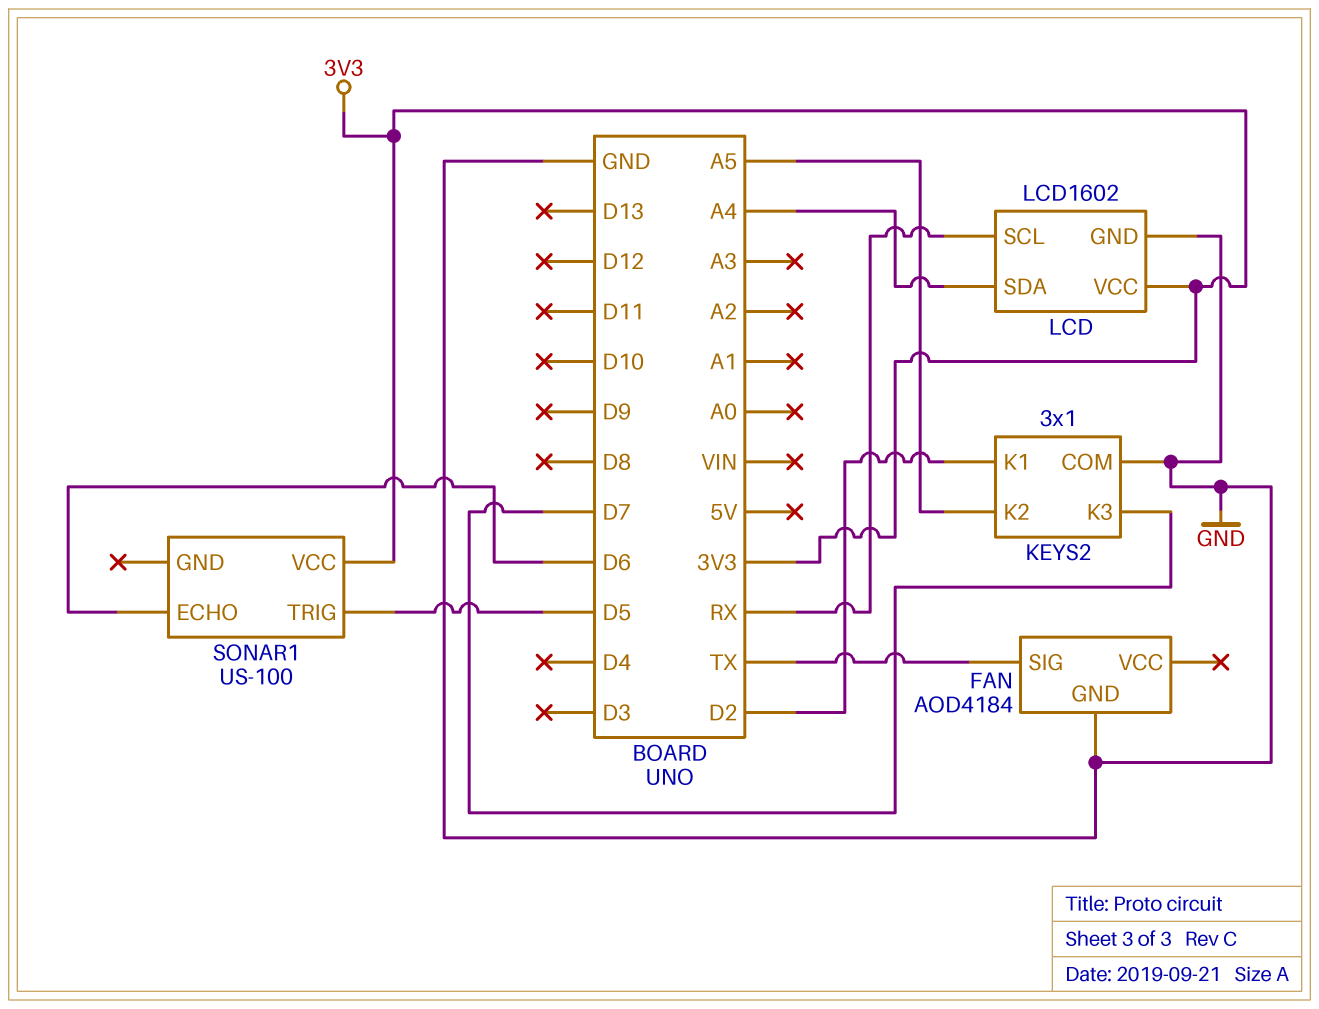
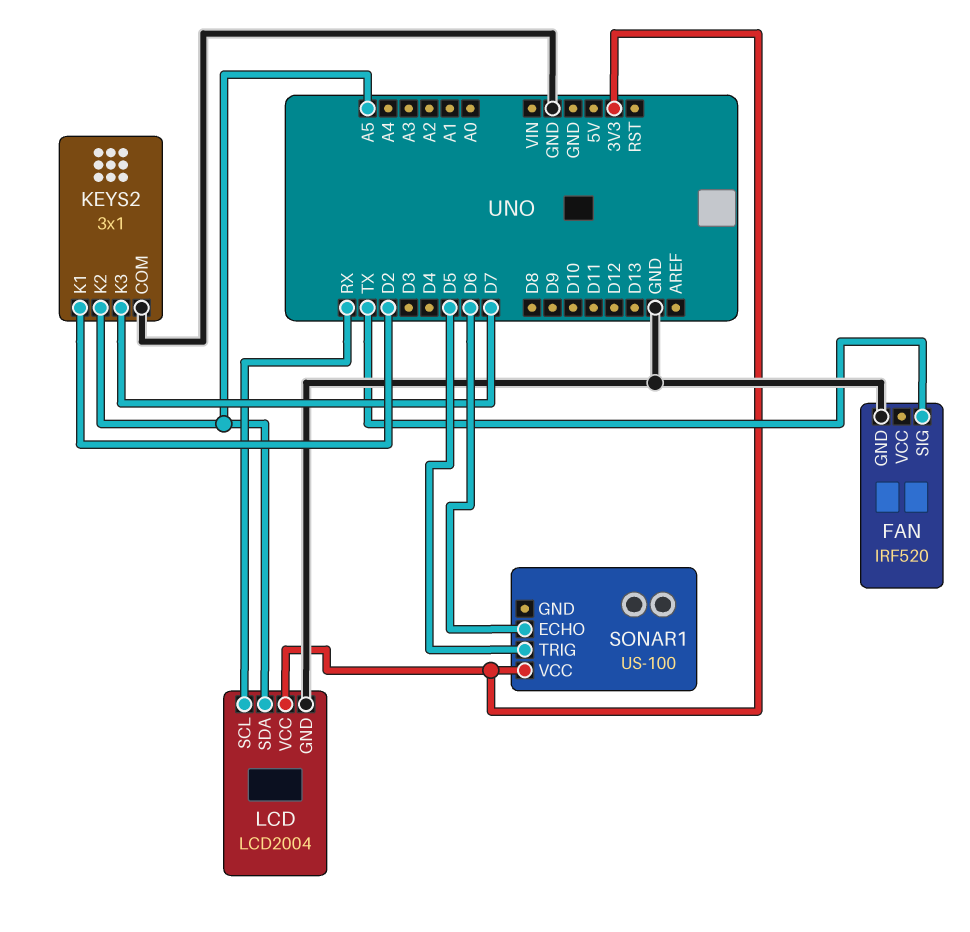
FAN: AOD4184 -> IRF520
LCD: LCD1602 -> LCD2004
LCD pin SDA: A4 -> A5

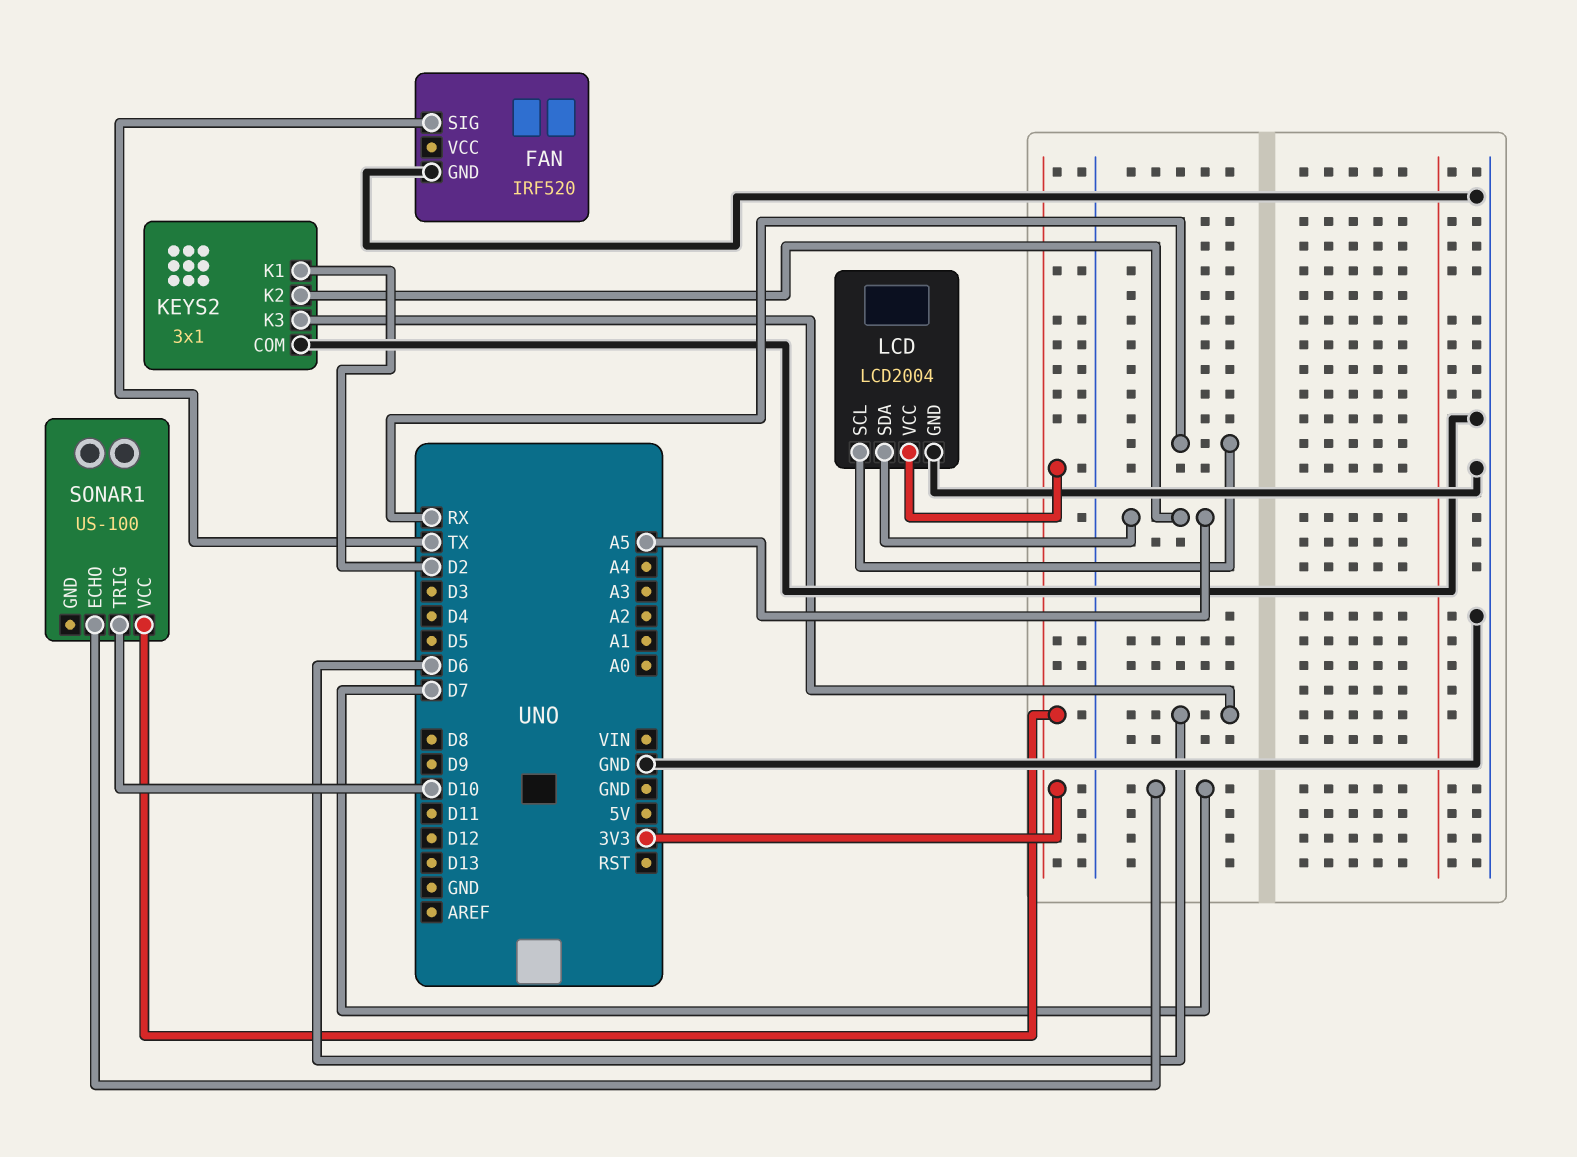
KEYS2 pin K3: D7 -> D6
SONAR1 pin ECHO: D6 -> D7
SONAR1 pin TRIG: D5 -> D10

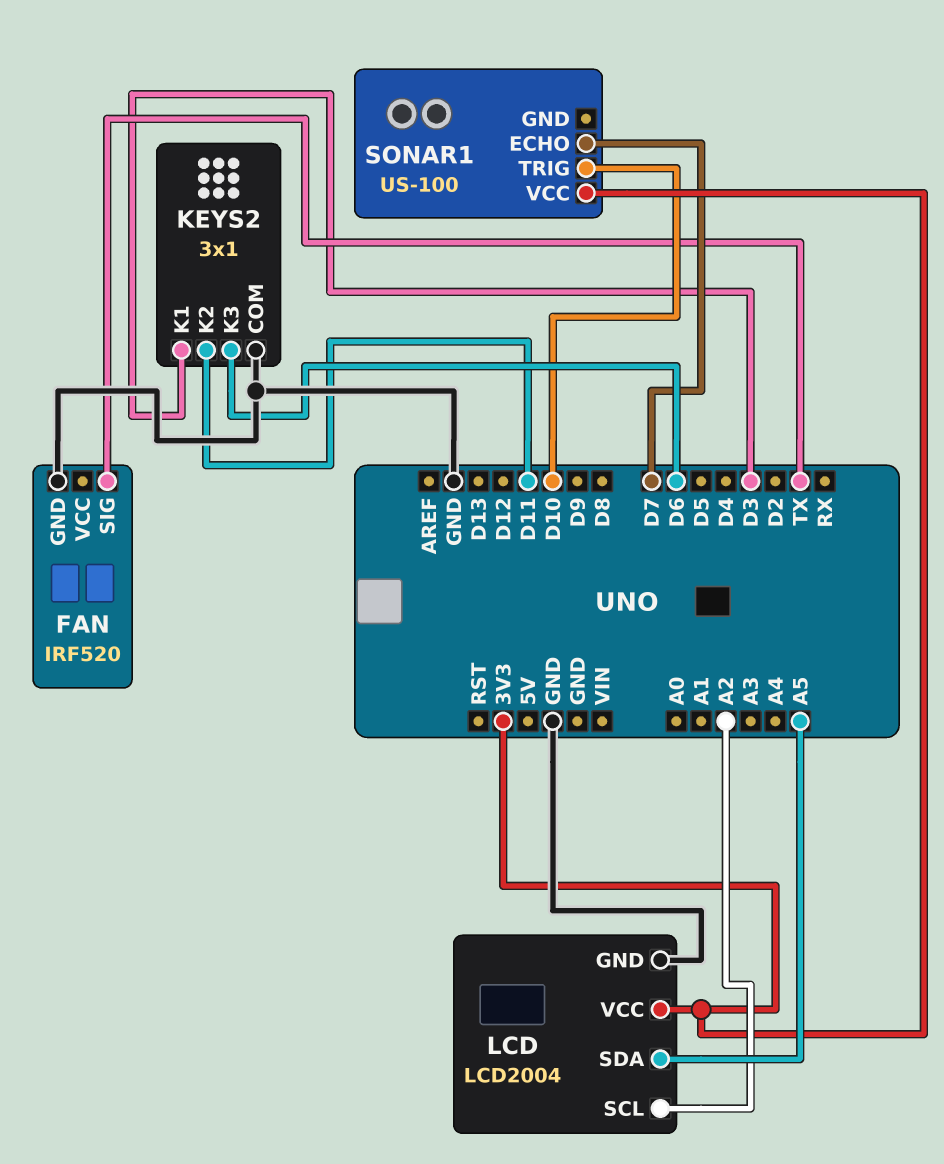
KEYS2 pin K1: D2 -> D3
KEYS2 pin K2: A5 -> D11
LCD pin SCL: RX -> A2

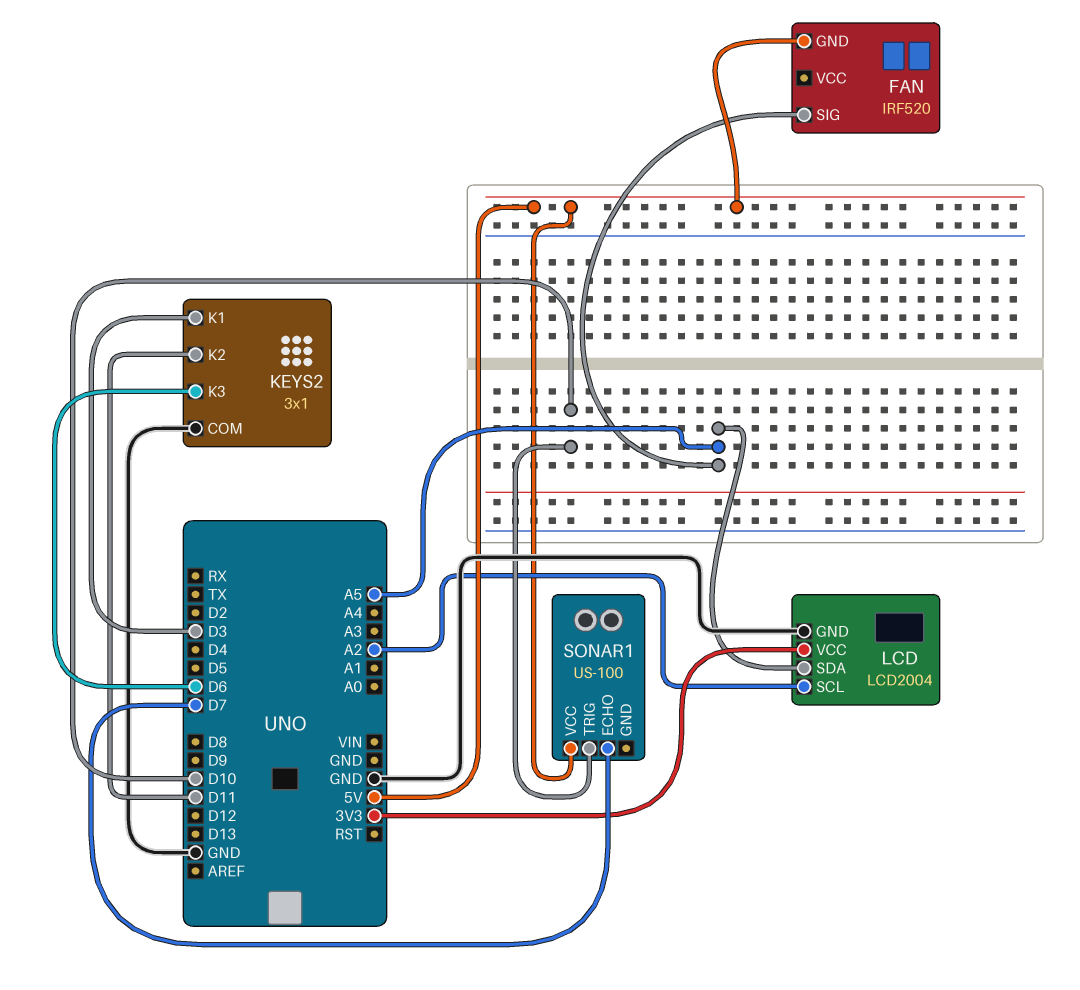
FAN pin GND: GND -> 5V
FAN pin SIG: TX -> A5
SONAR1 pin VCC: 3V3 -> 5V

